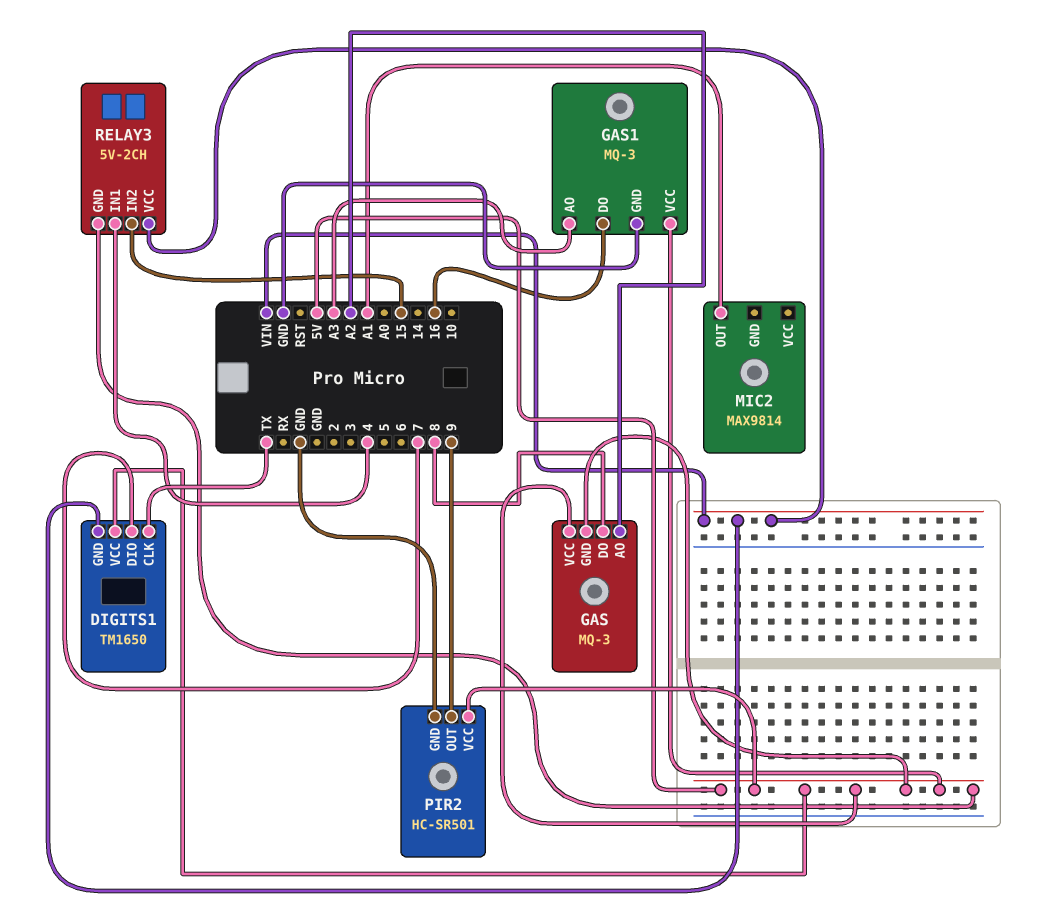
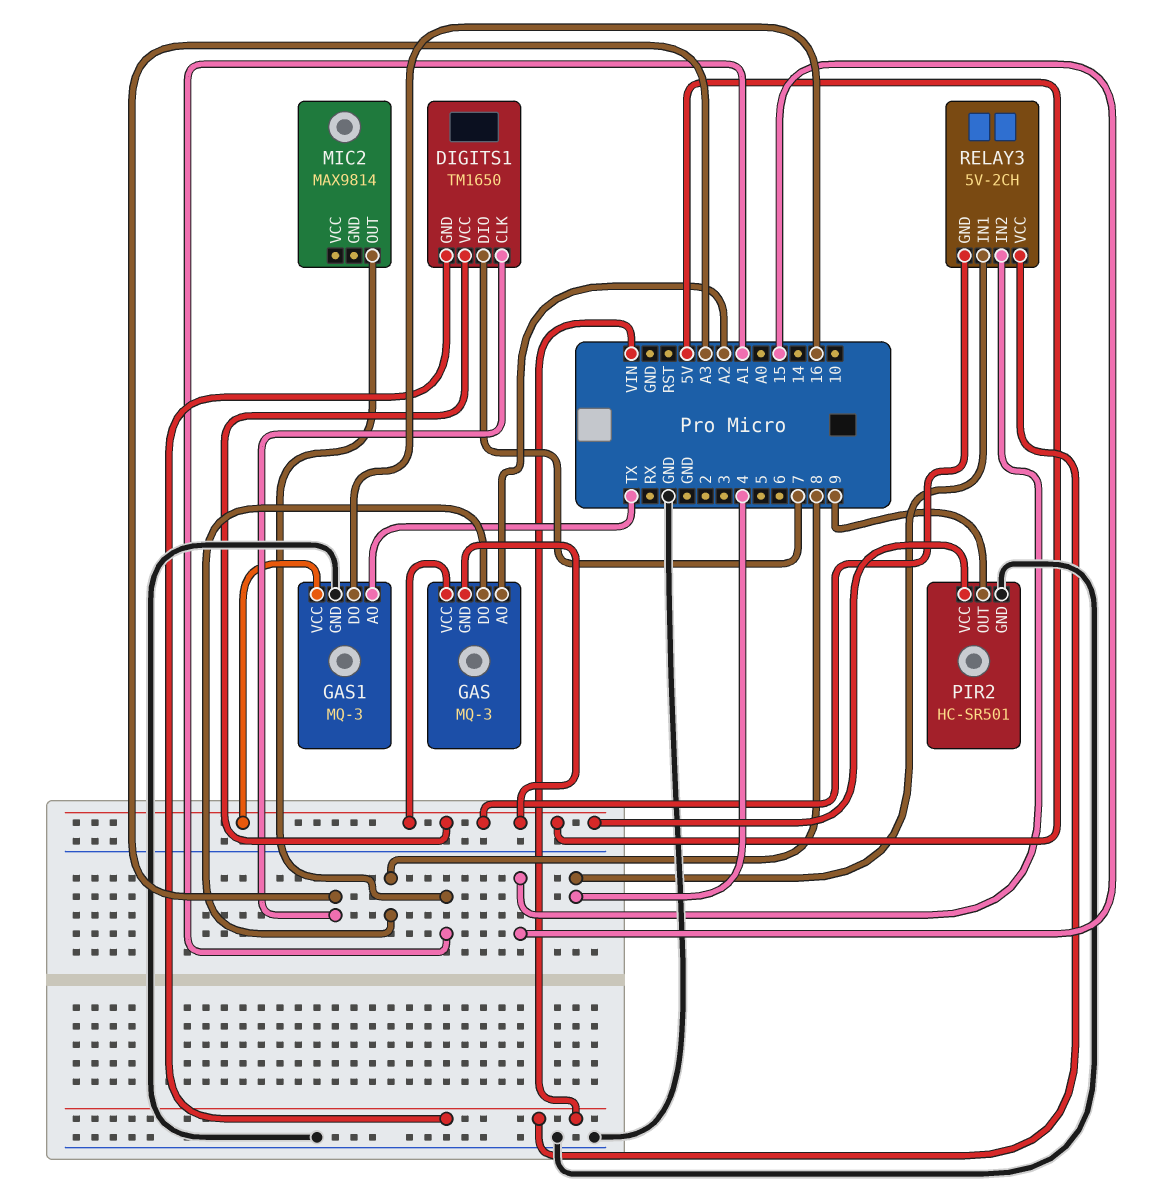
DIGITS1 pin CLK: TX -> A3
GAS1 pin AO: A3 -> TX

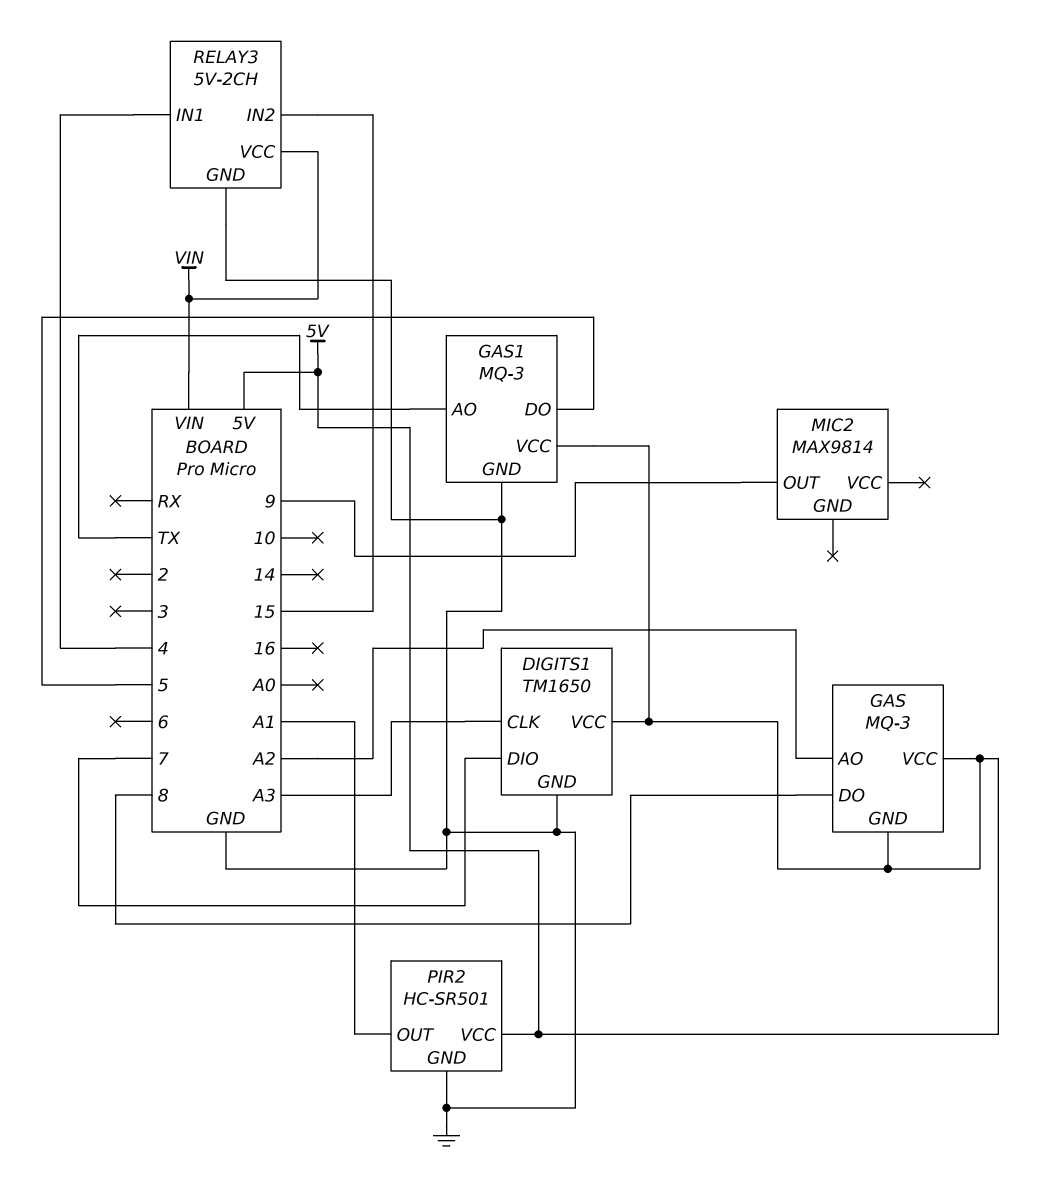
DIGITS1 pin GND: VIN -> GND
GAS1 pin DO: 16 -> 5
MIC2 pin OUT: A1 -> 9
PIR2 pin OUT: 9 -> A1
RELAY3 pin GND: 5V -> GND

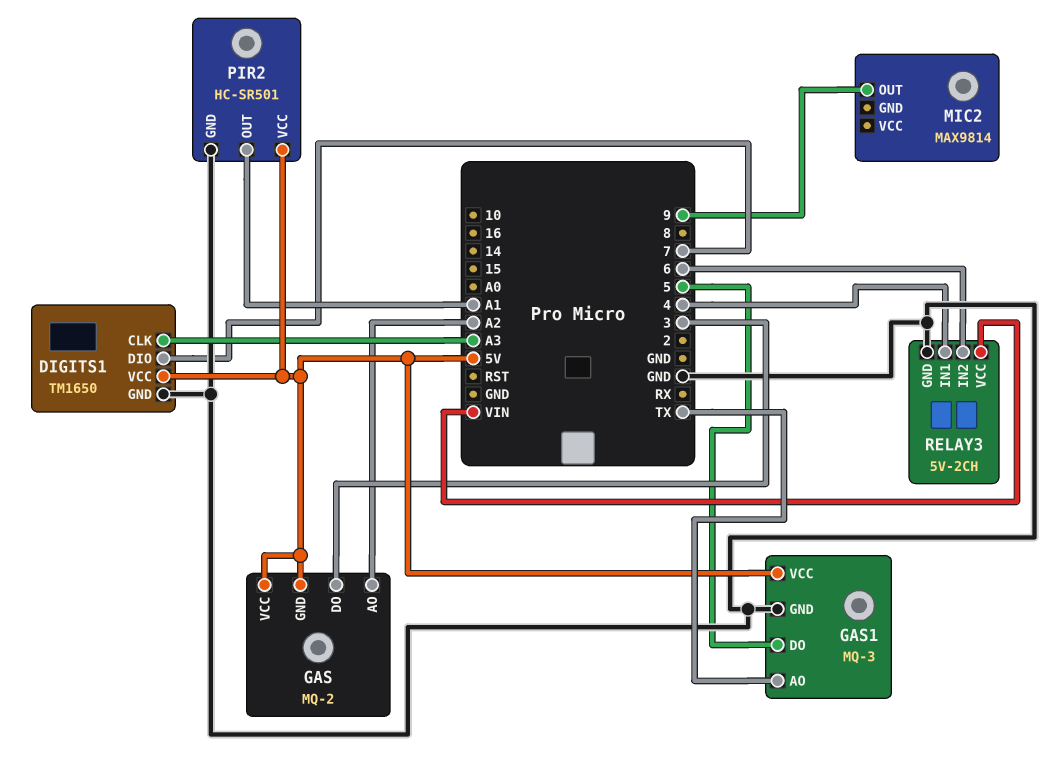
GAS: MQ-3 -> MQ-2
GAS pin DO: 8 -> 3
RELAY3 pin IN2: 15 -> 6

